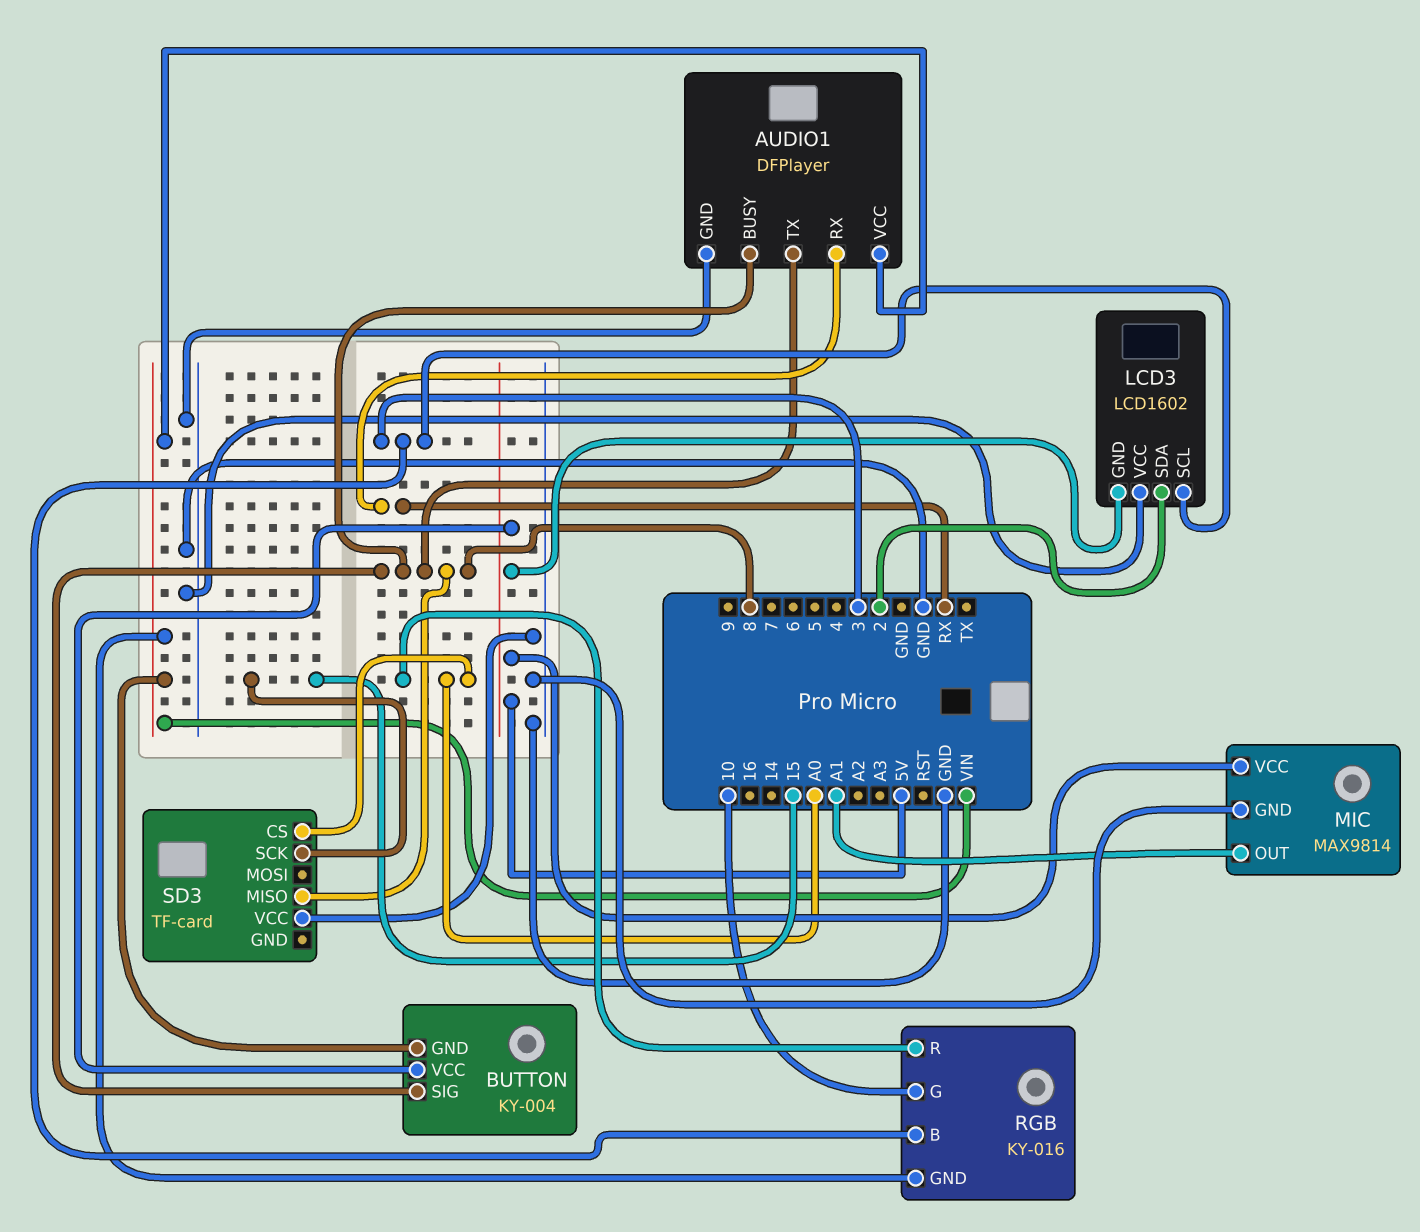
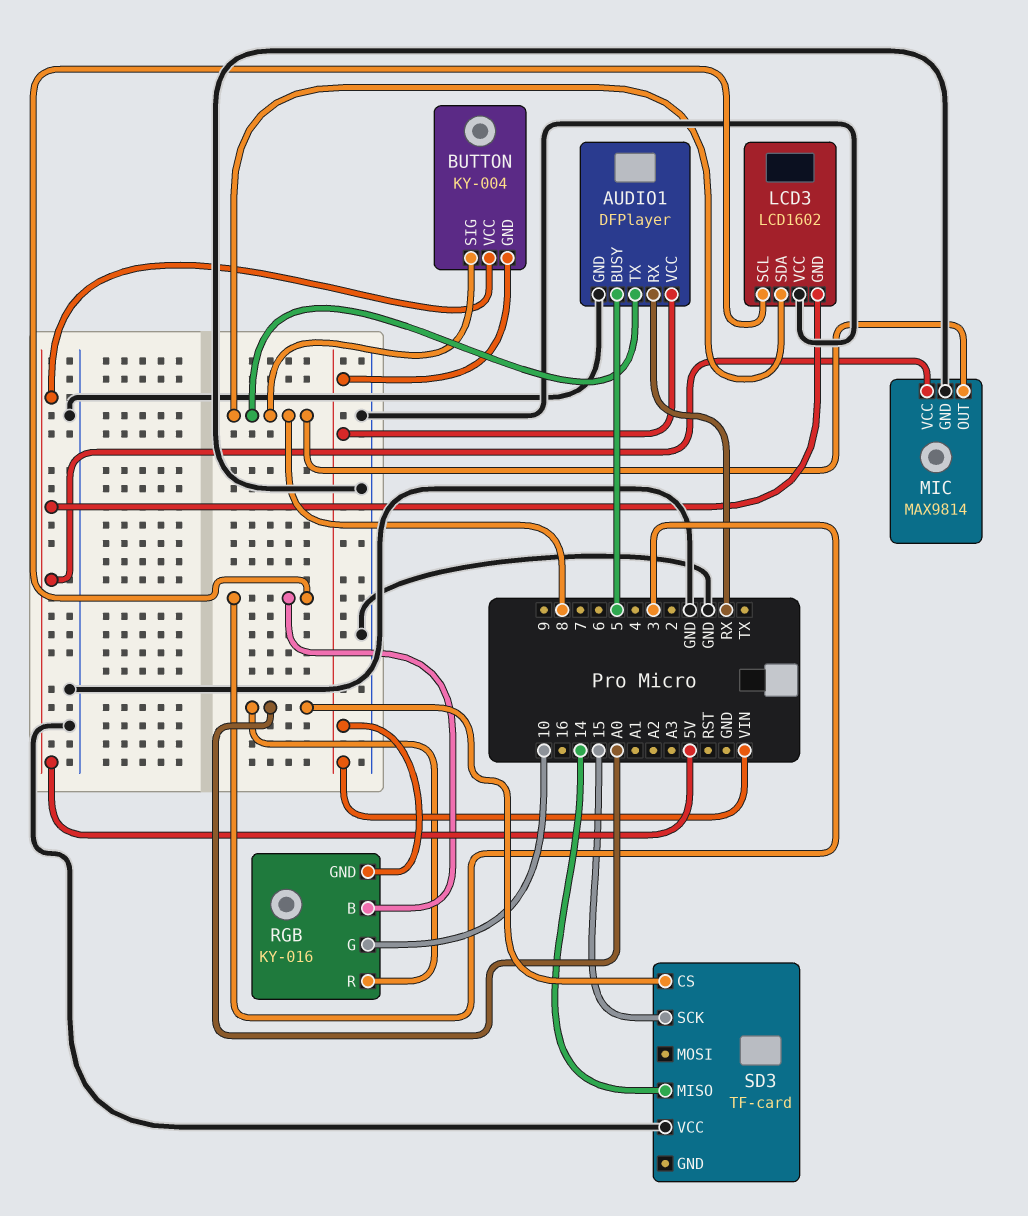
AUDIO1 pin BUSY: 8 -> 5
LCD3 pin SDA: 2 -> 8
MIC pin OUT: A1 -> 8
SD3 pin MISO: 8 -> 14

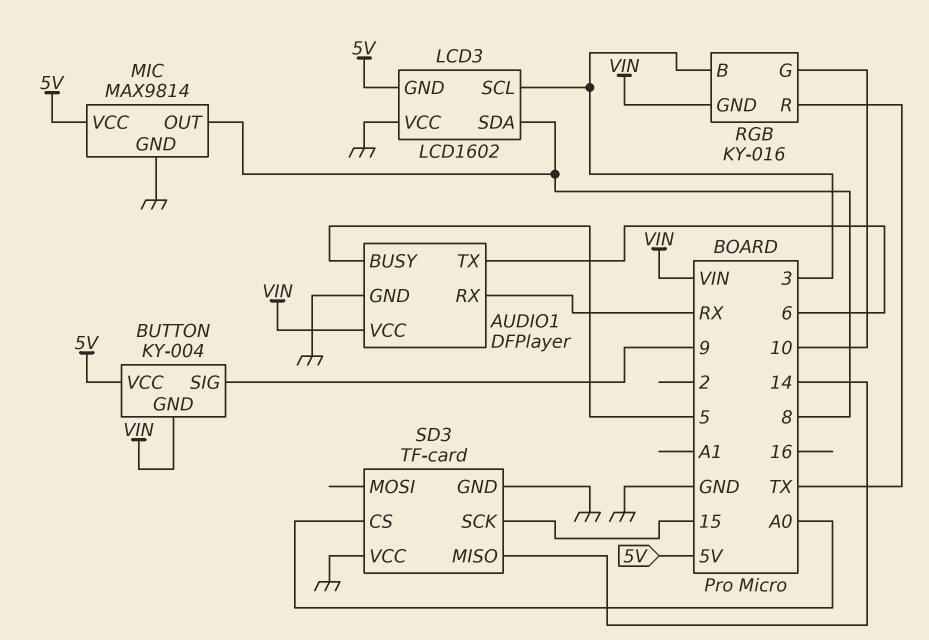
AUDIO1 pin TX: 8 -> 6
BUTTON pin SIG: 8 -> 9
RGB pin R: A0 -> TX
SD3 pin GND: none -> GND

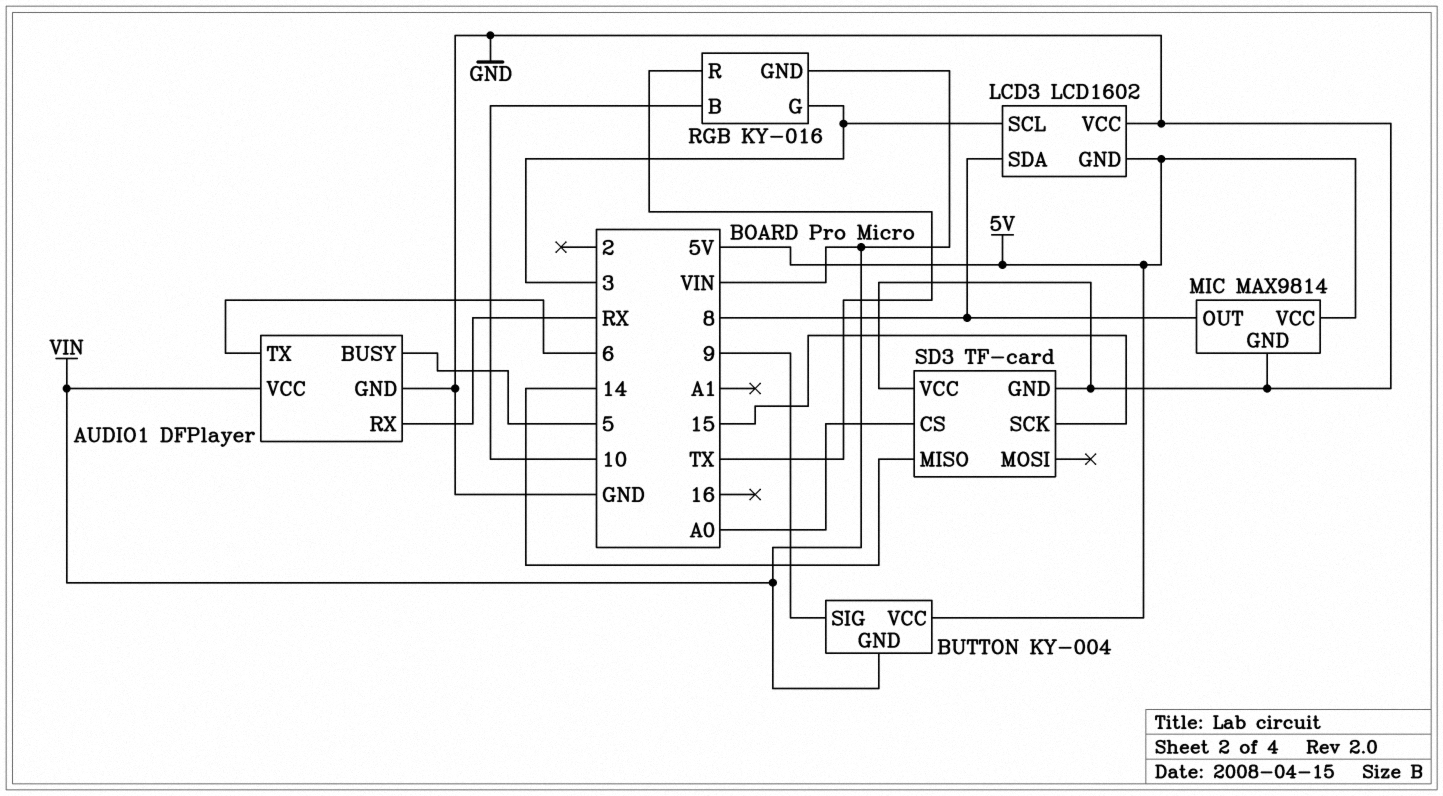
RGB pin B: 3 -> 10
RGB pin G: 10 -> 3

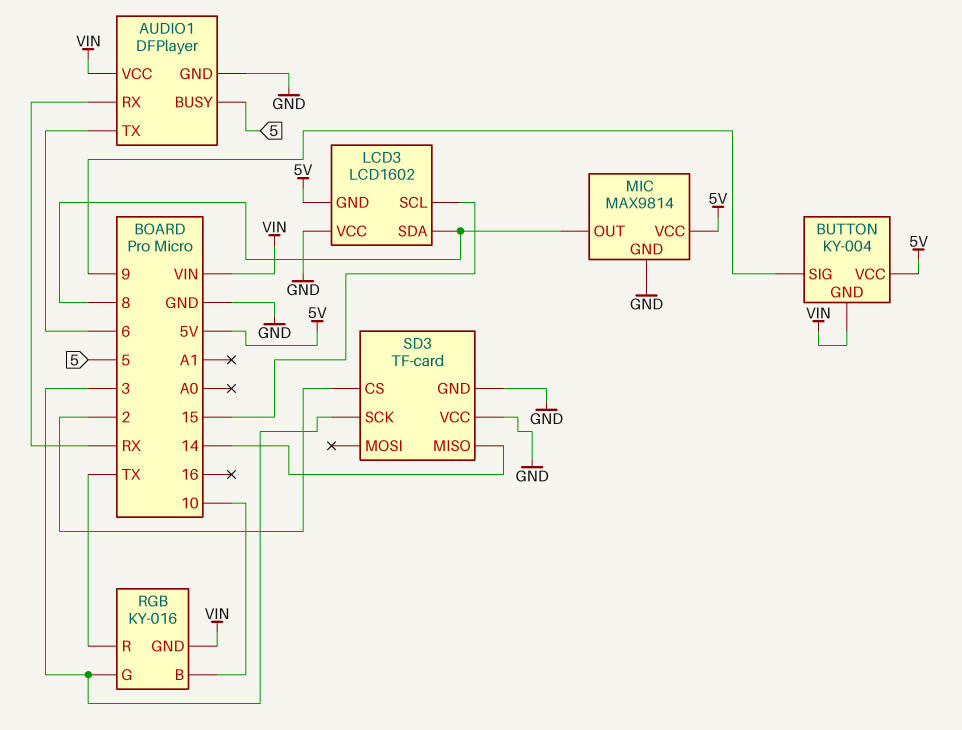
LCD3 pin SCL: 3 -> 15
SD3 pin CS: A0 -> 2
SD3 pin SCK: 15 -> 3

